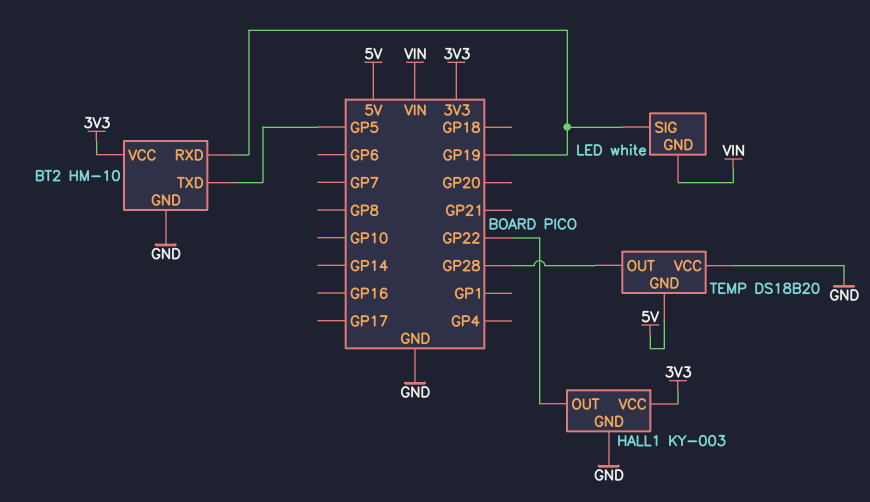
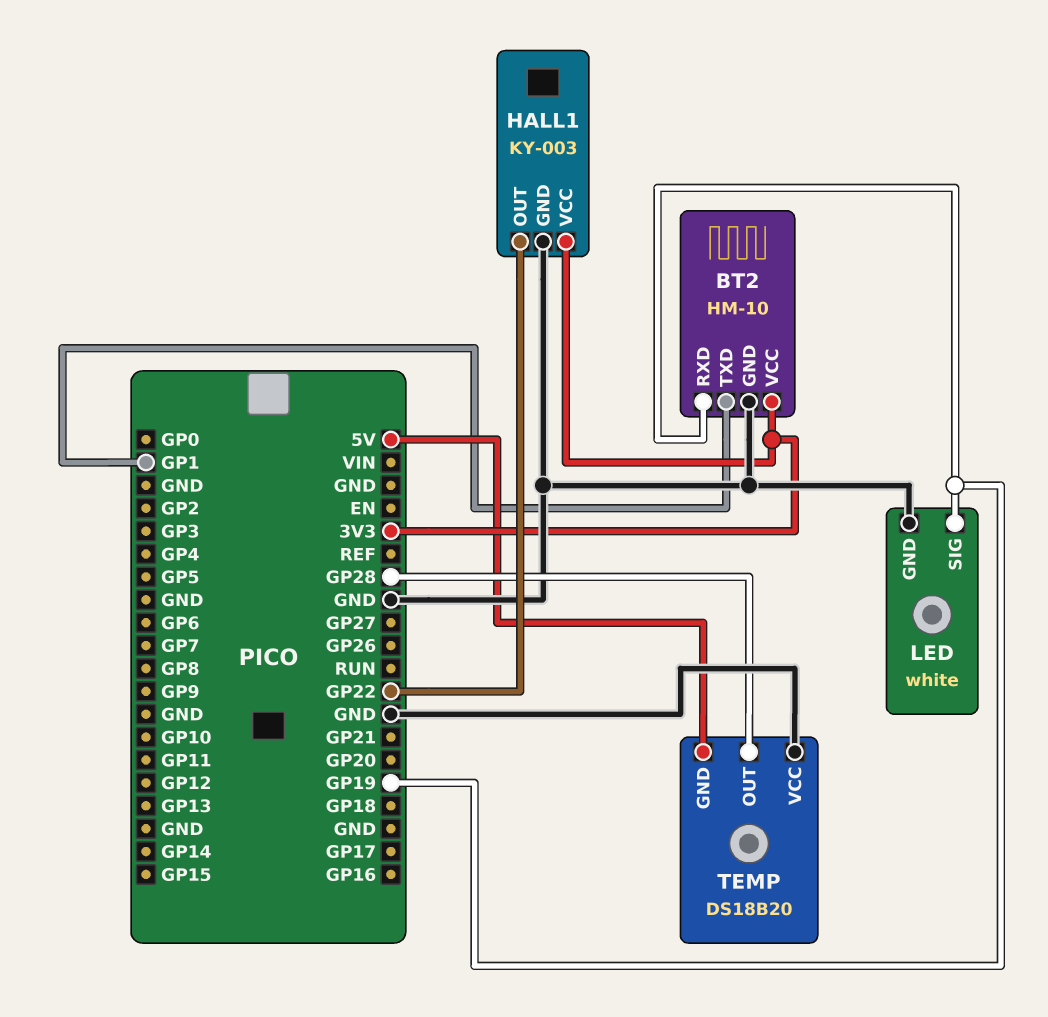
BT2 pin TXD: GP5 -> GP1
LED pin GND: VIN -> GND

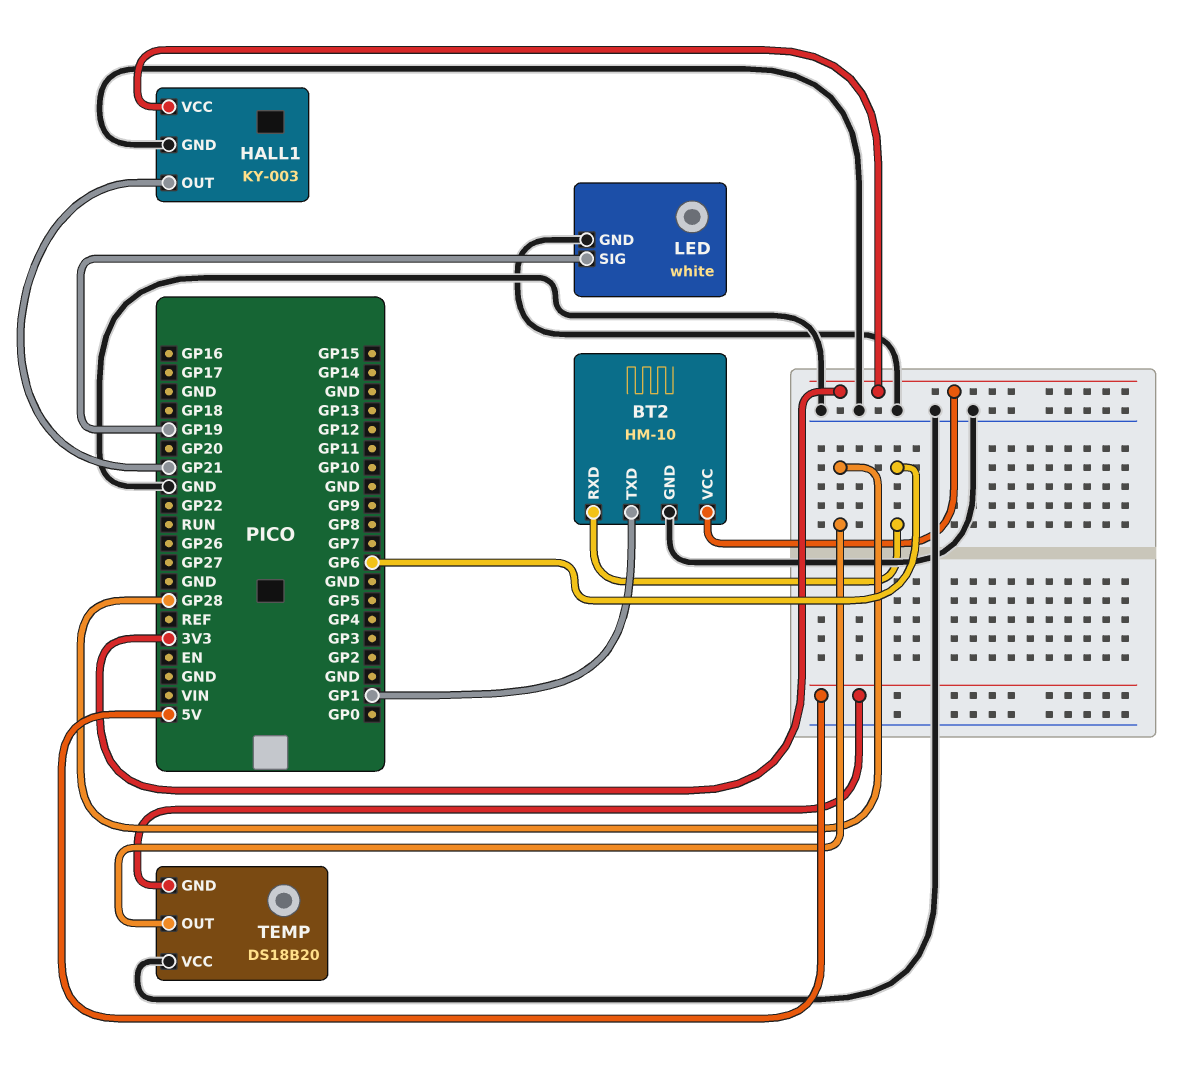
BT2 pin RXD: GP19 -> GP6
HALL1 pin OUT: GP22 -> GP21

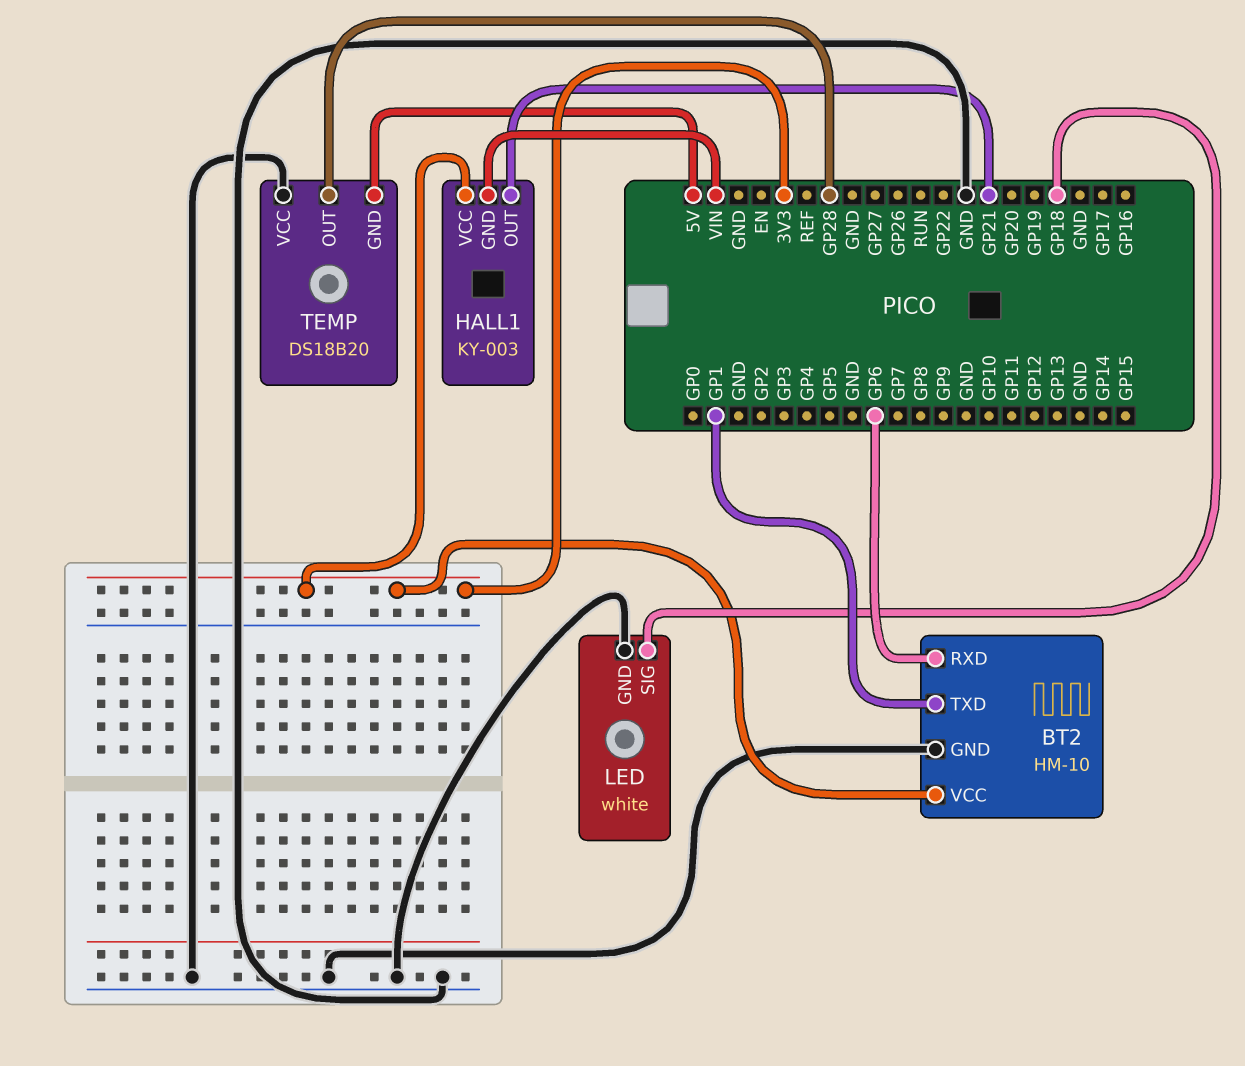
HALL1 pin GND: GND -> VIN
LED pin SIG: GP19 -> GP18

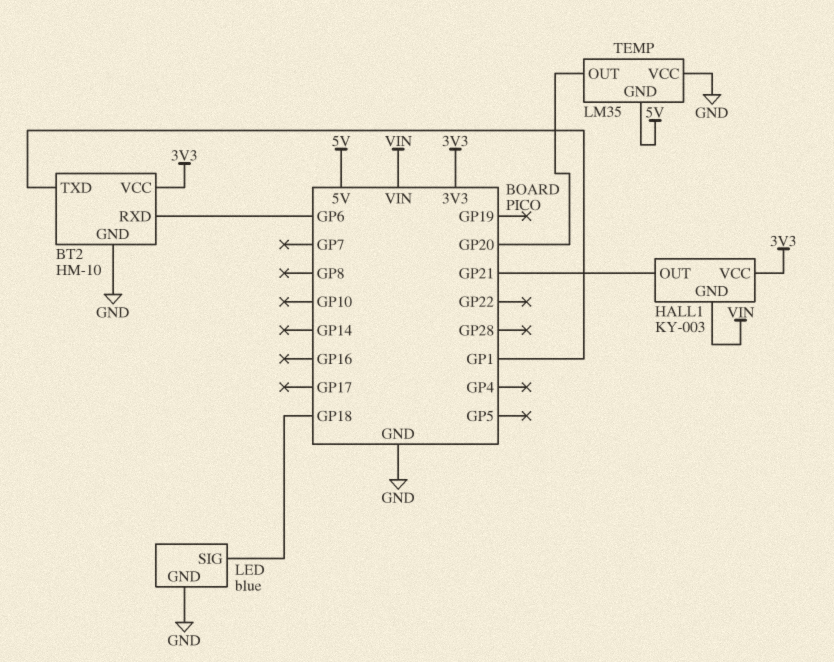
LED: white -> blue
TEMP: DS18B20 -> LM35
TEMP pin OUT: GP28 -> GP20

